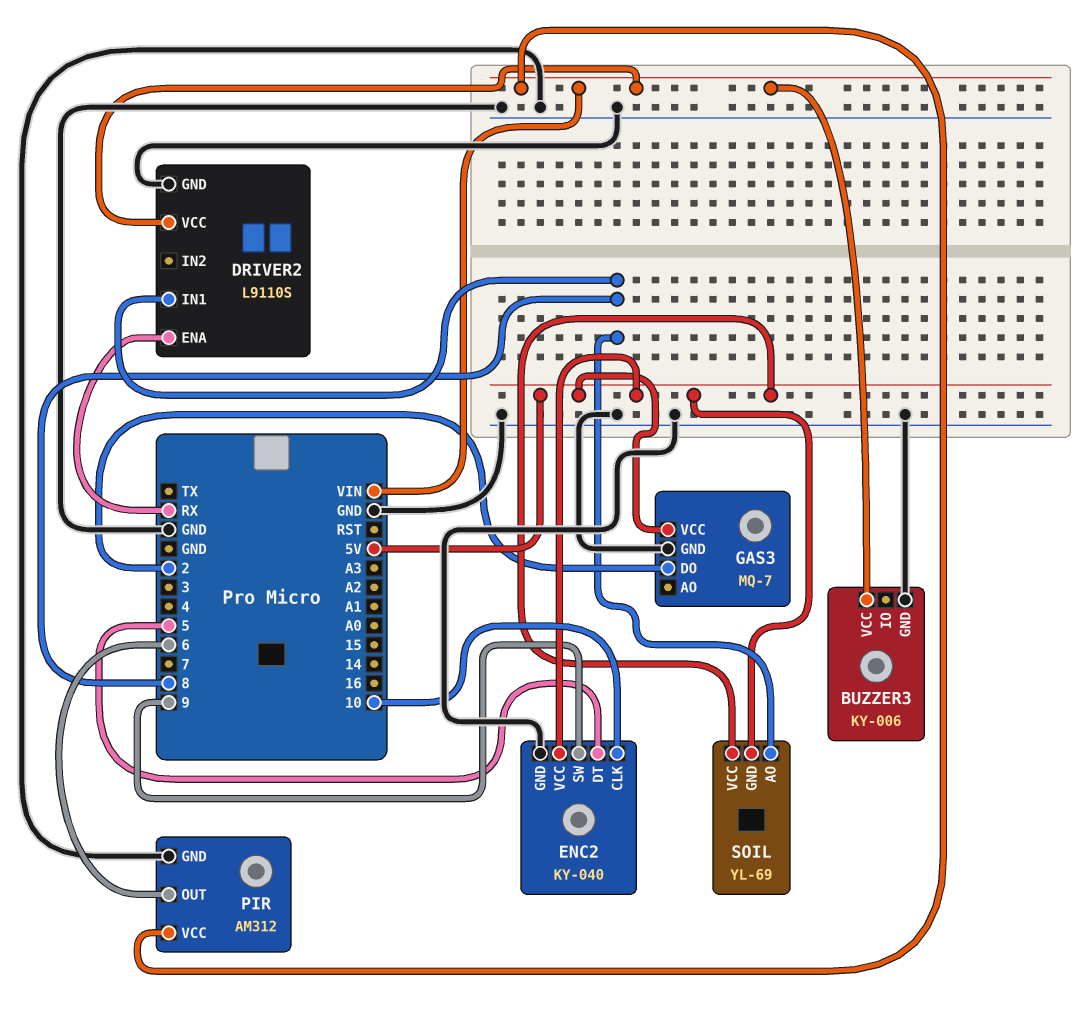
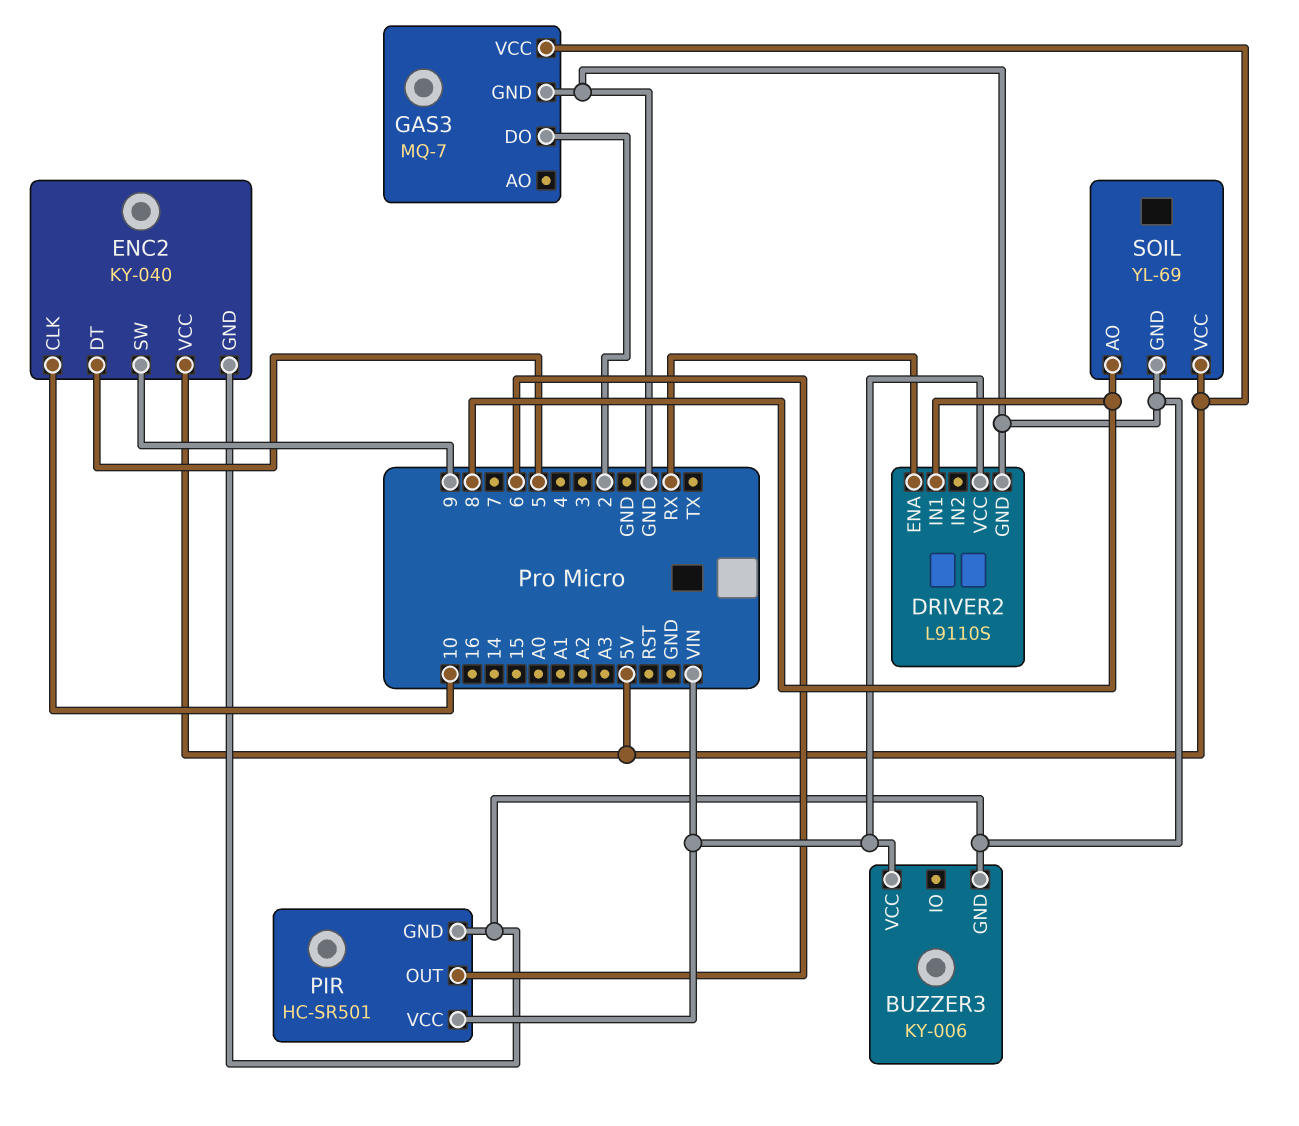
PIR: AM312 -> HC-SR501
SOIL pin GND: 5V -> GND

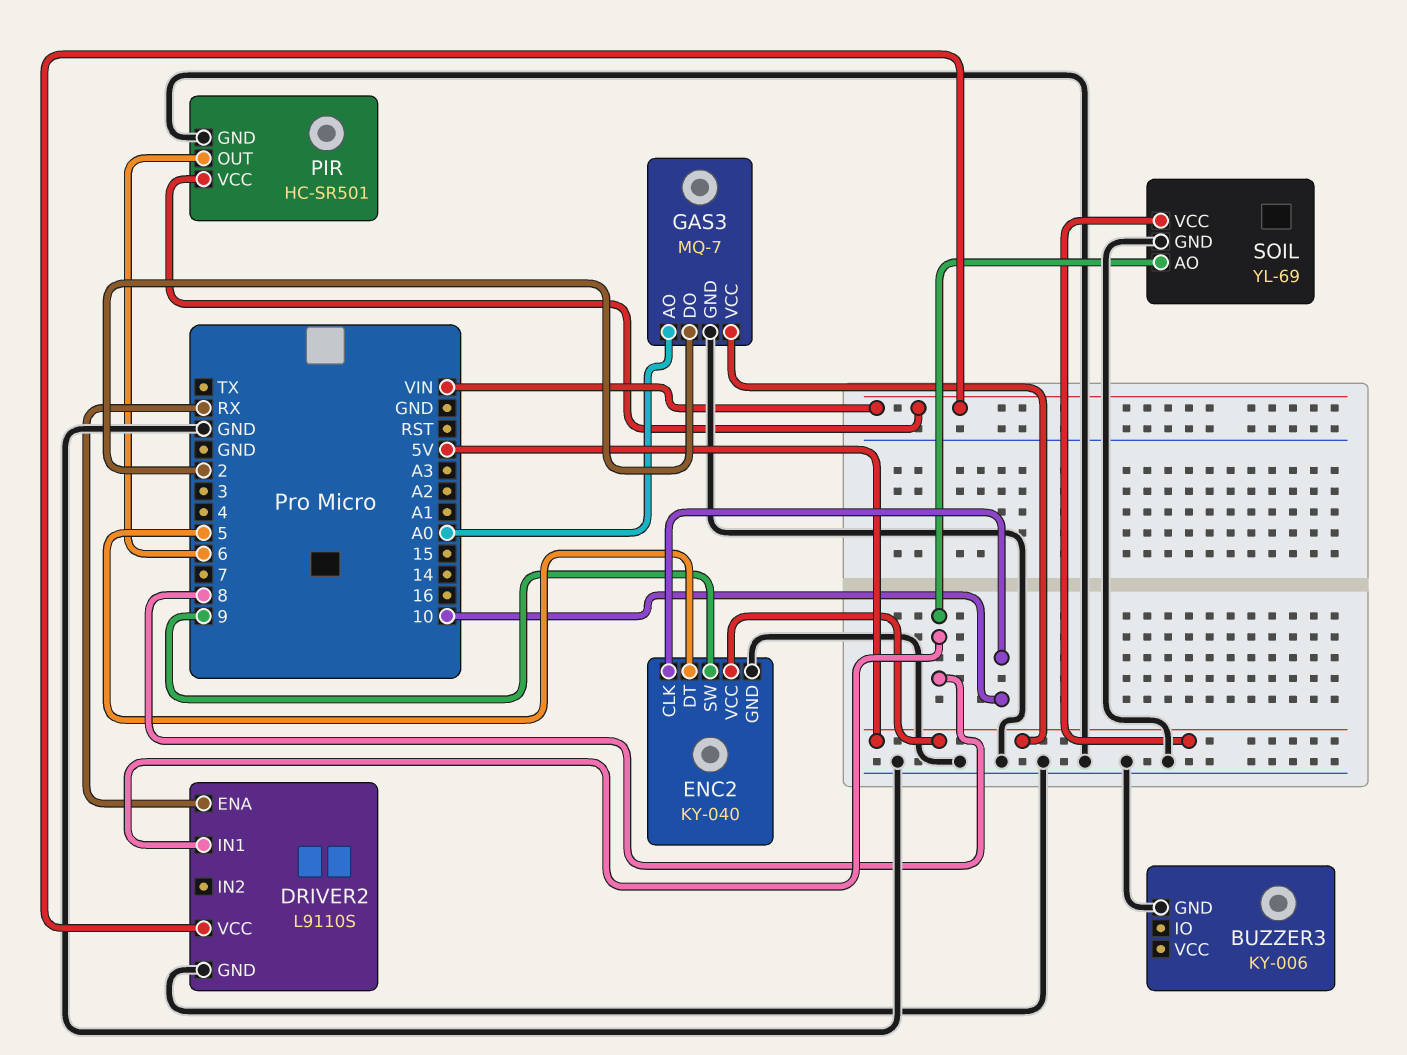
BUZZER3 pin VCC: VIN -> none
GAS3 pin AO: none -> A0

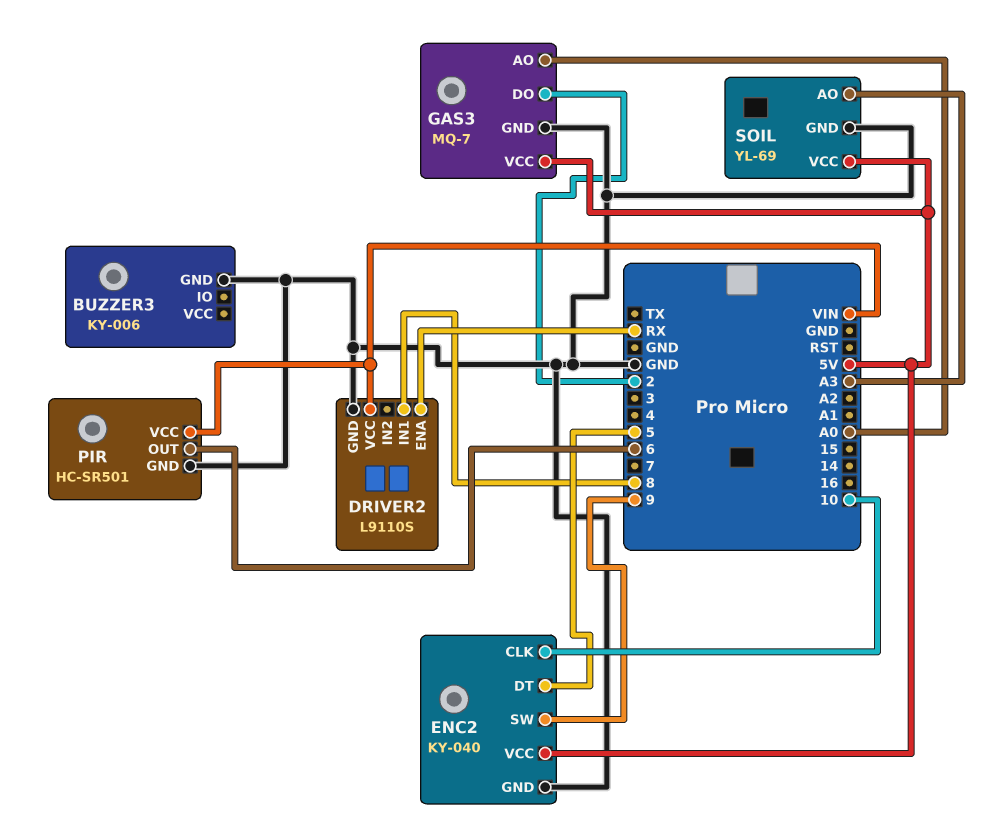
SOIL pin AO: 8 -> A3

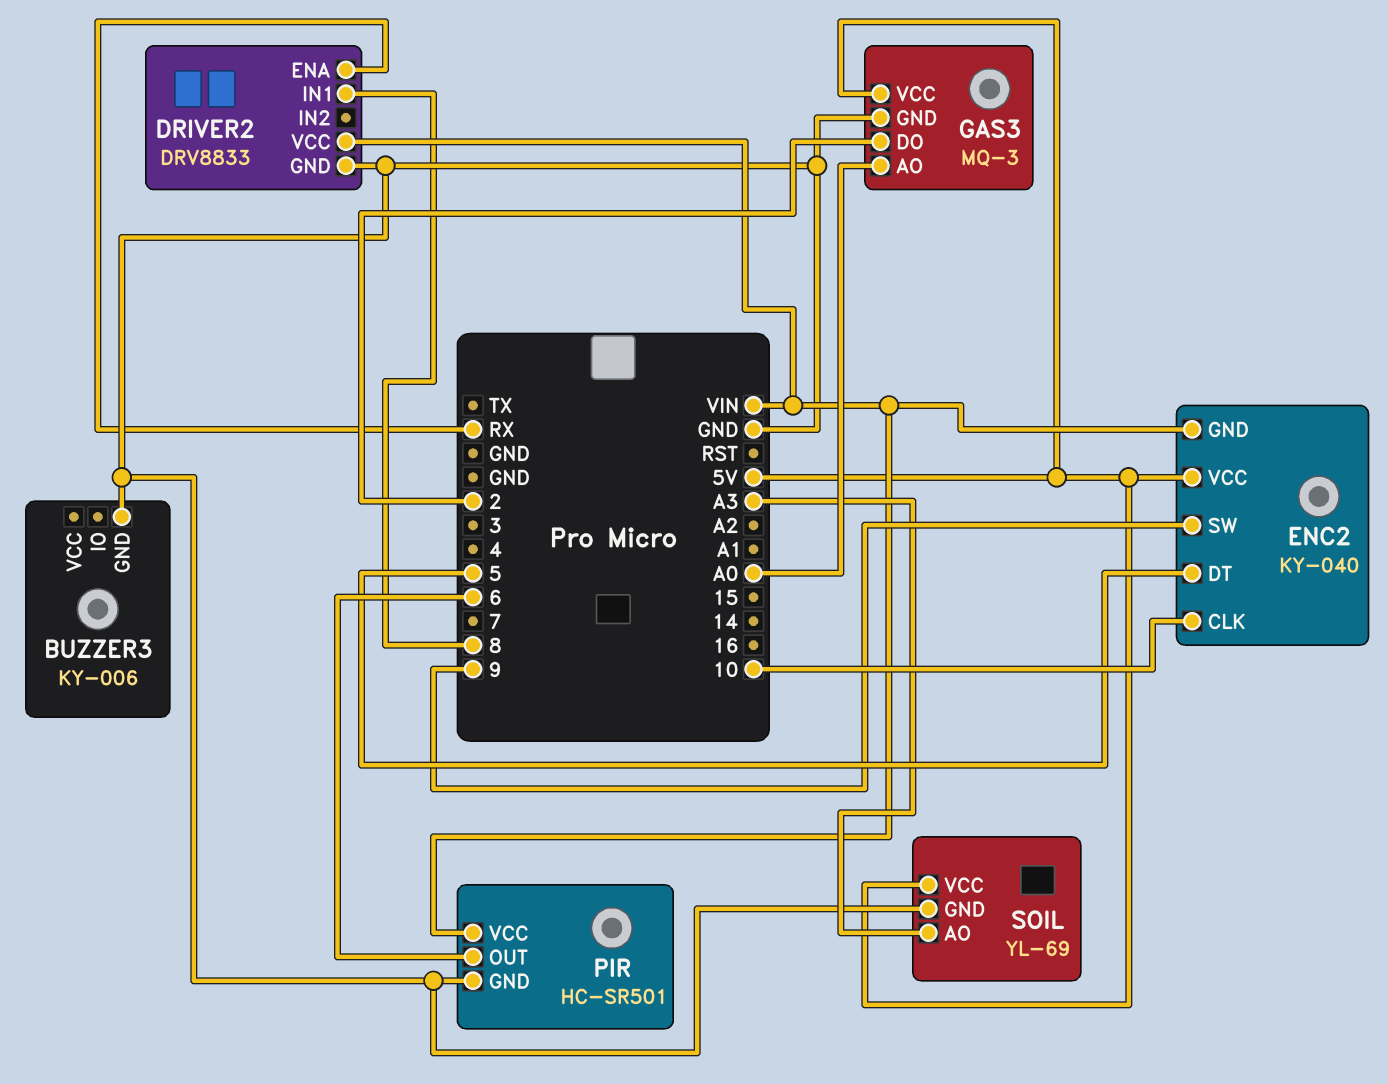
DRIVER2: L9110S -> DRV8833
ENC2 pin GND: GND -> VIN
GAS3: MQ-7 -> MQ-3

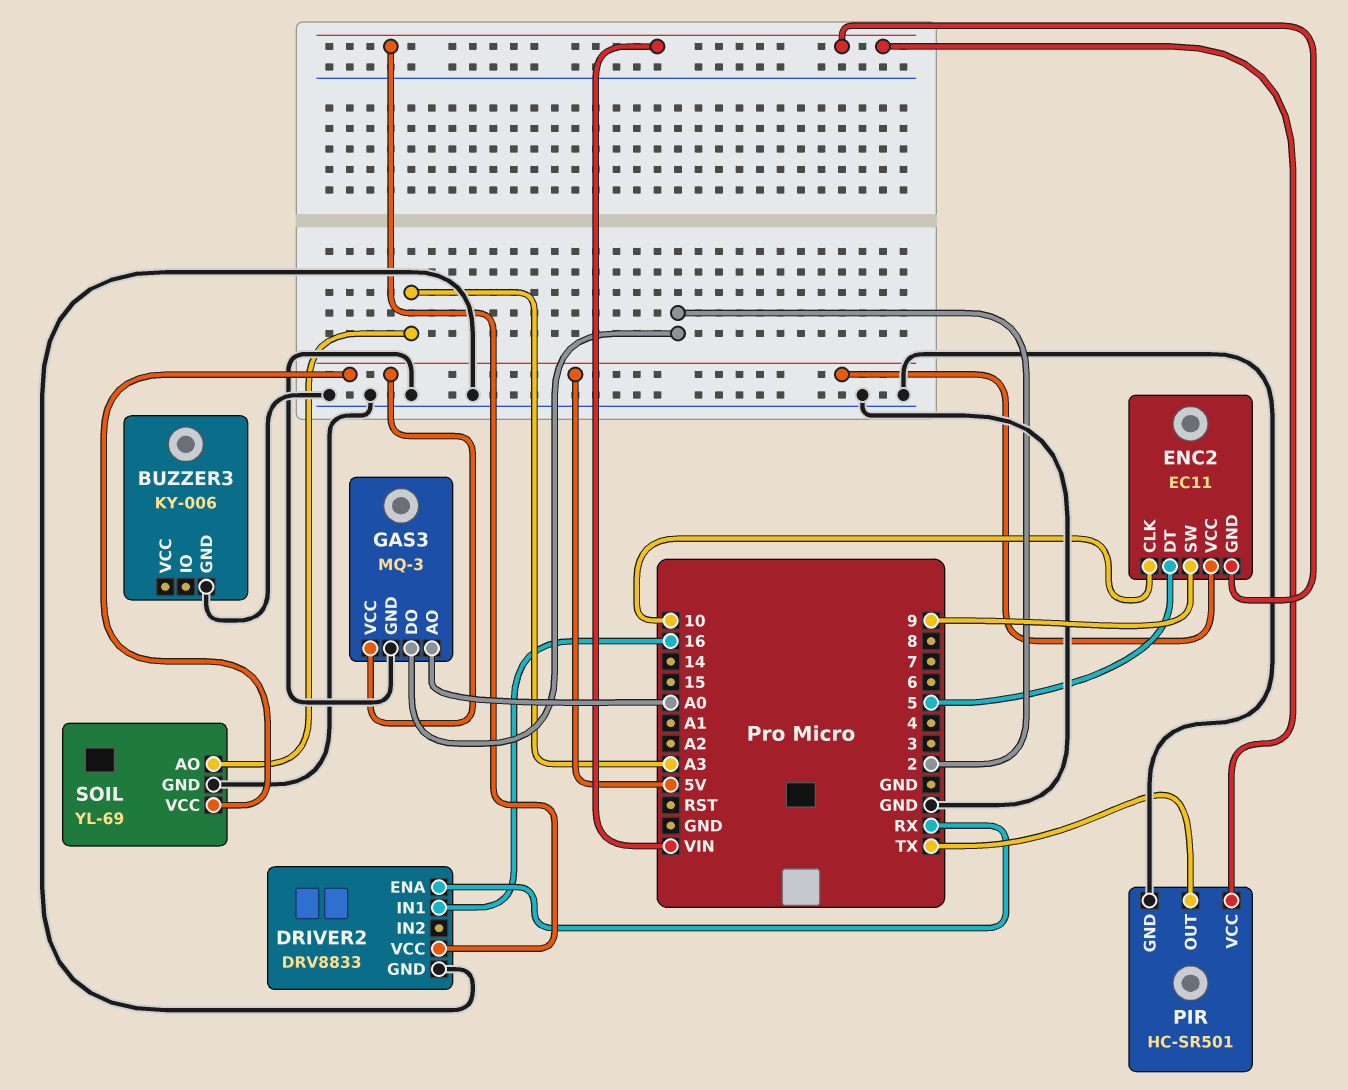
DRIVER2 pin IN1: 8 -> 16
ENC2: KY-040 -> EC11
PIR pin OUT: 6 -> TX

